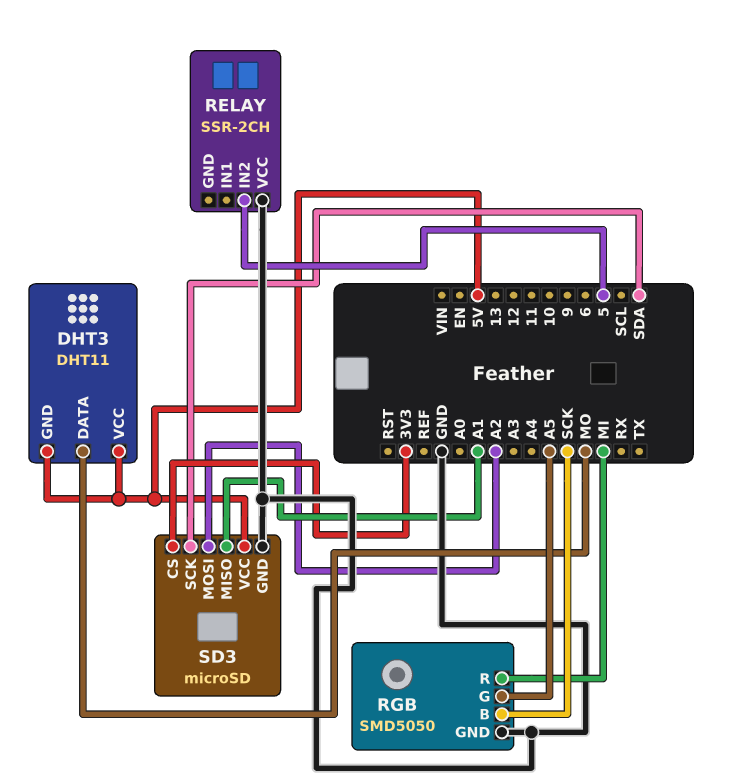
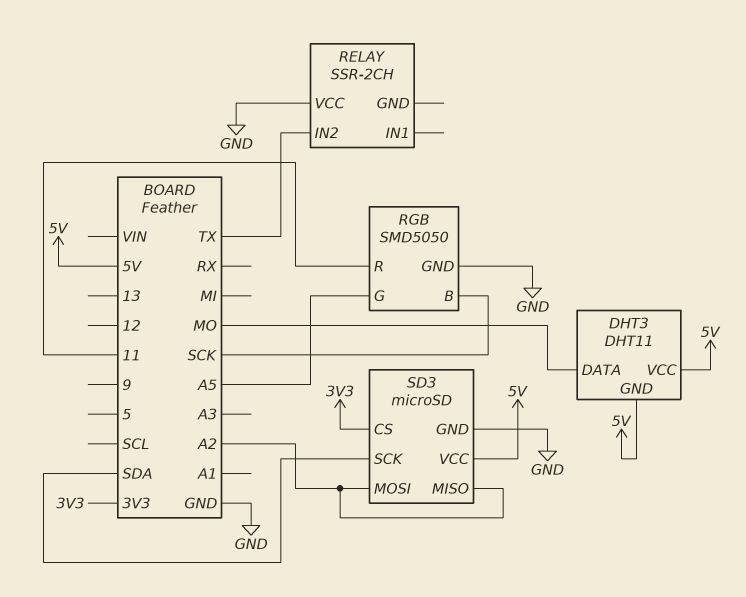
RELAY pin IN2: 5 -> TX
RGB pin R: MI -> 11
SD3 pin MISO: A1 -> A2

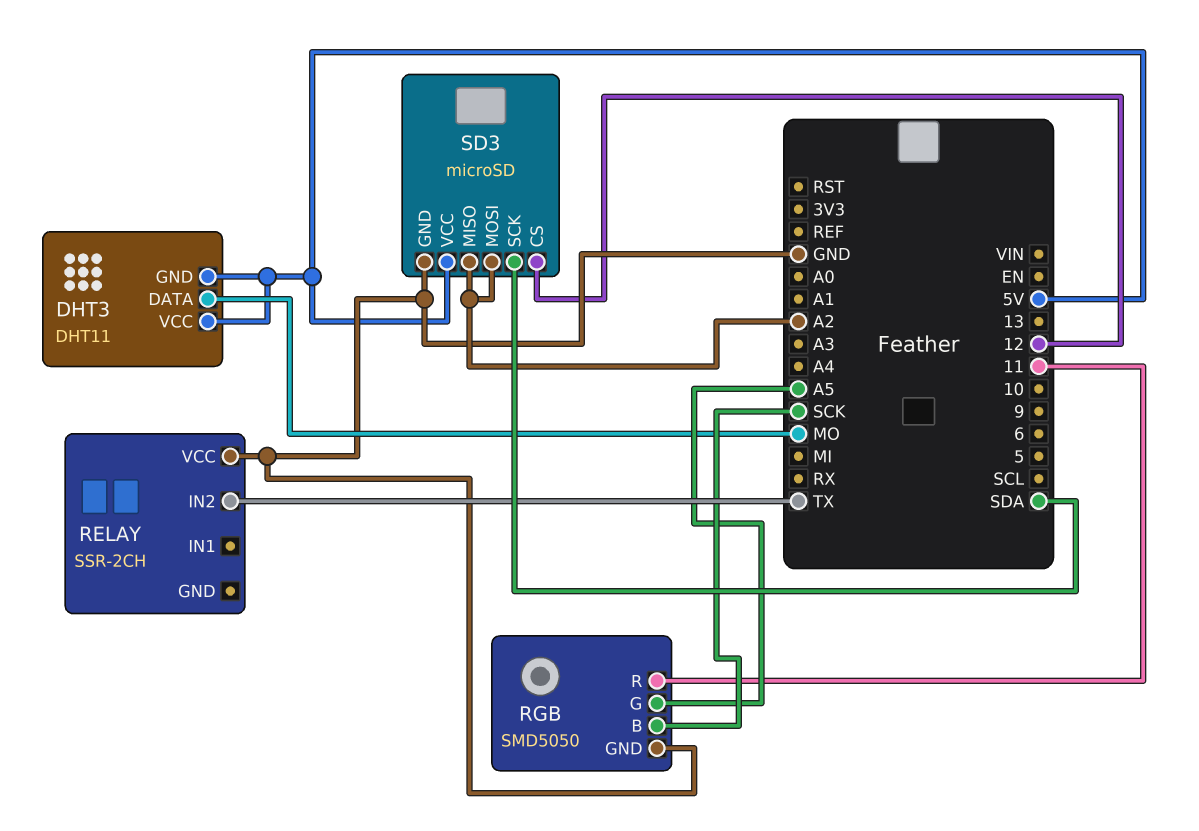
SD3 pin CS: 3V3 -> 12

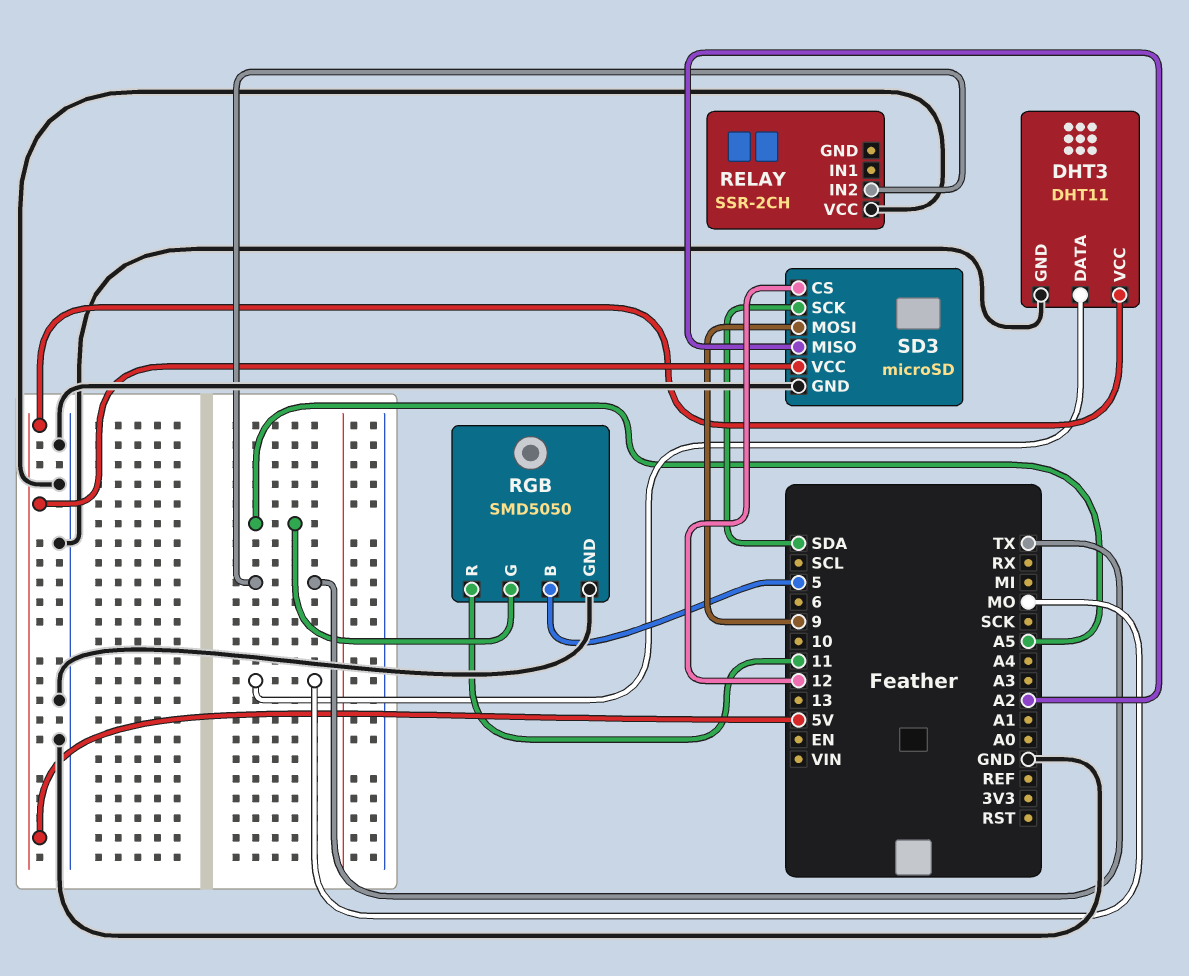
DHT3 pin GND: 5V -> GND
RGB pin B: SCK -> 5
SD3 pin MOSI: A2 -> 9

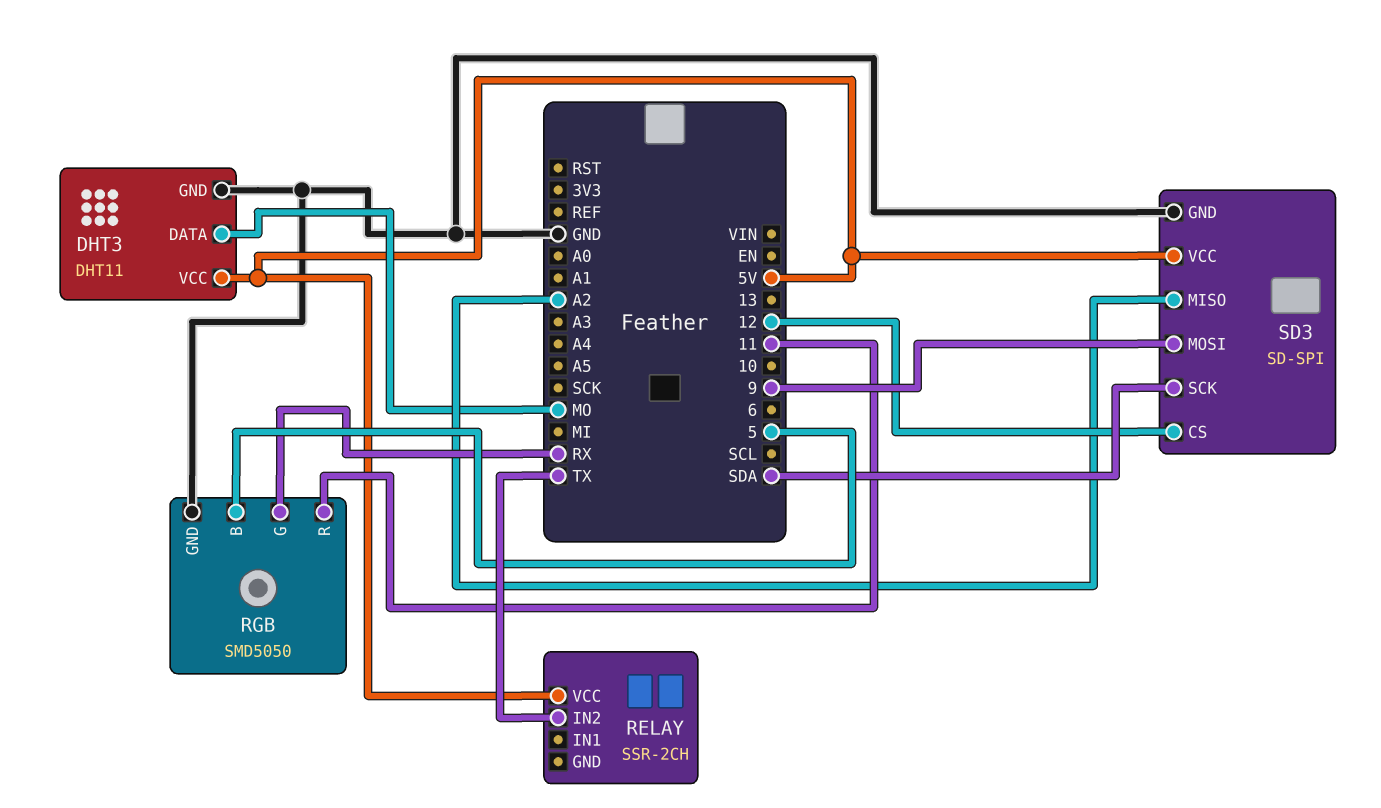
RELAY pin VCC: GND -> 5V
RGB pin G: A5 -> RX
SD3: microSD -> SD-SPI

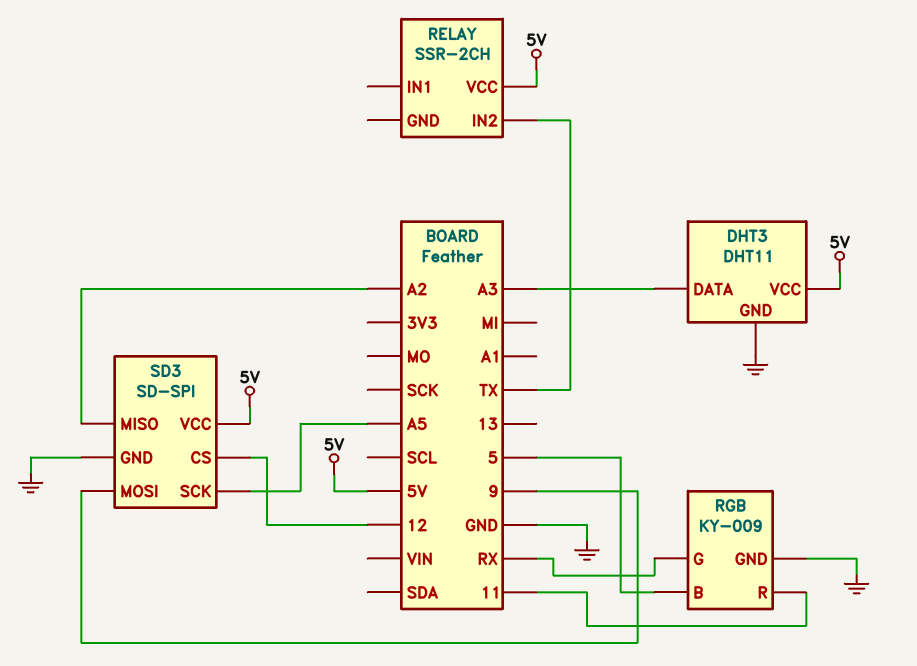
DHT3 pin DATA: MO -> A3
RGB: SMD5050 -> KY-009
SD3 pin SCK: SDA -> A5

